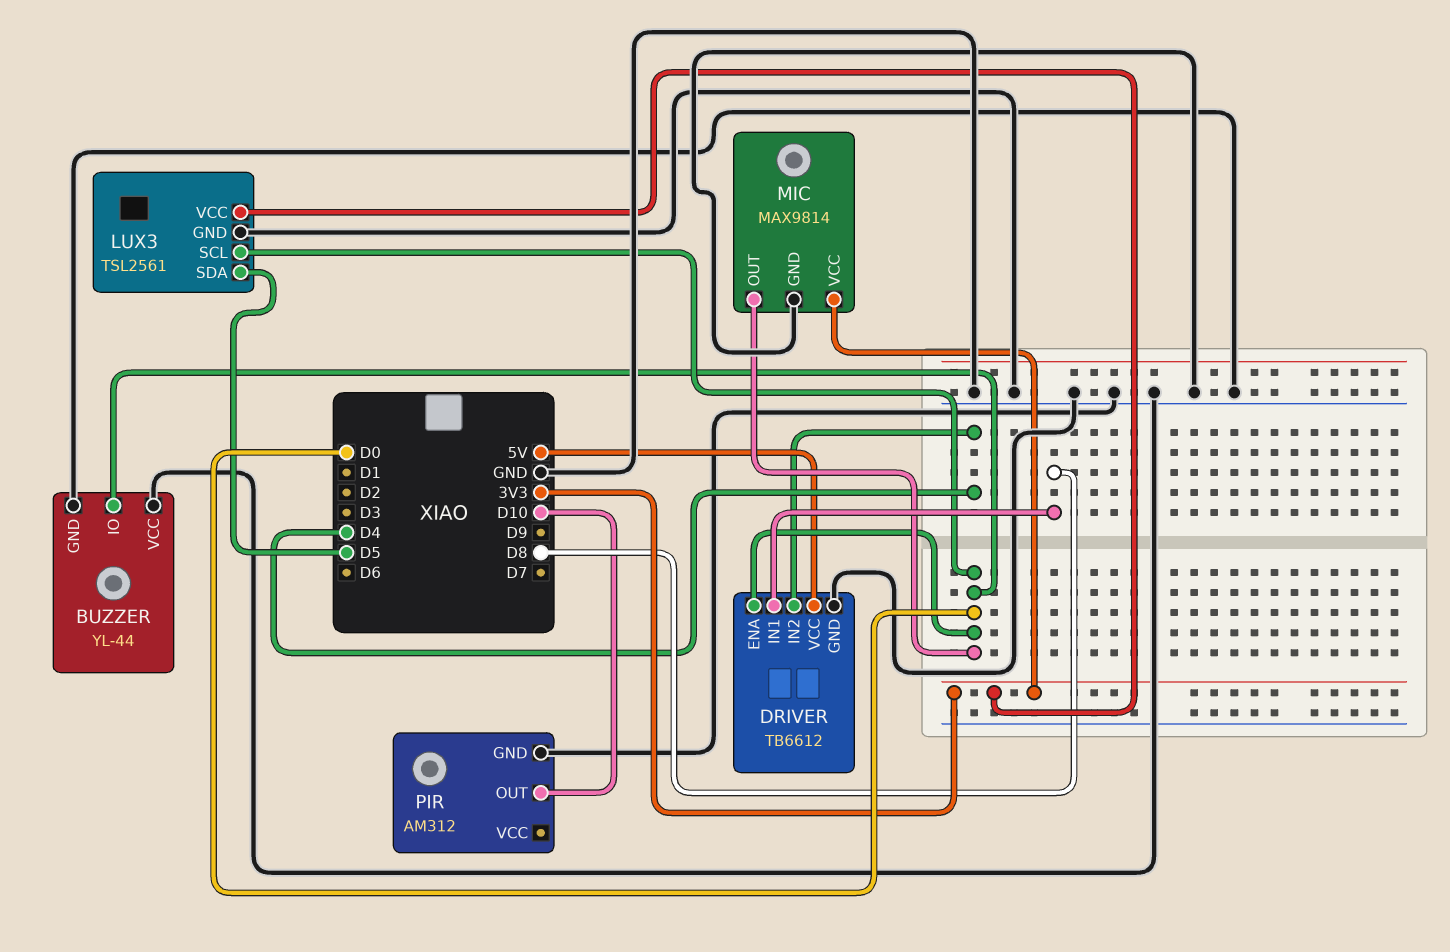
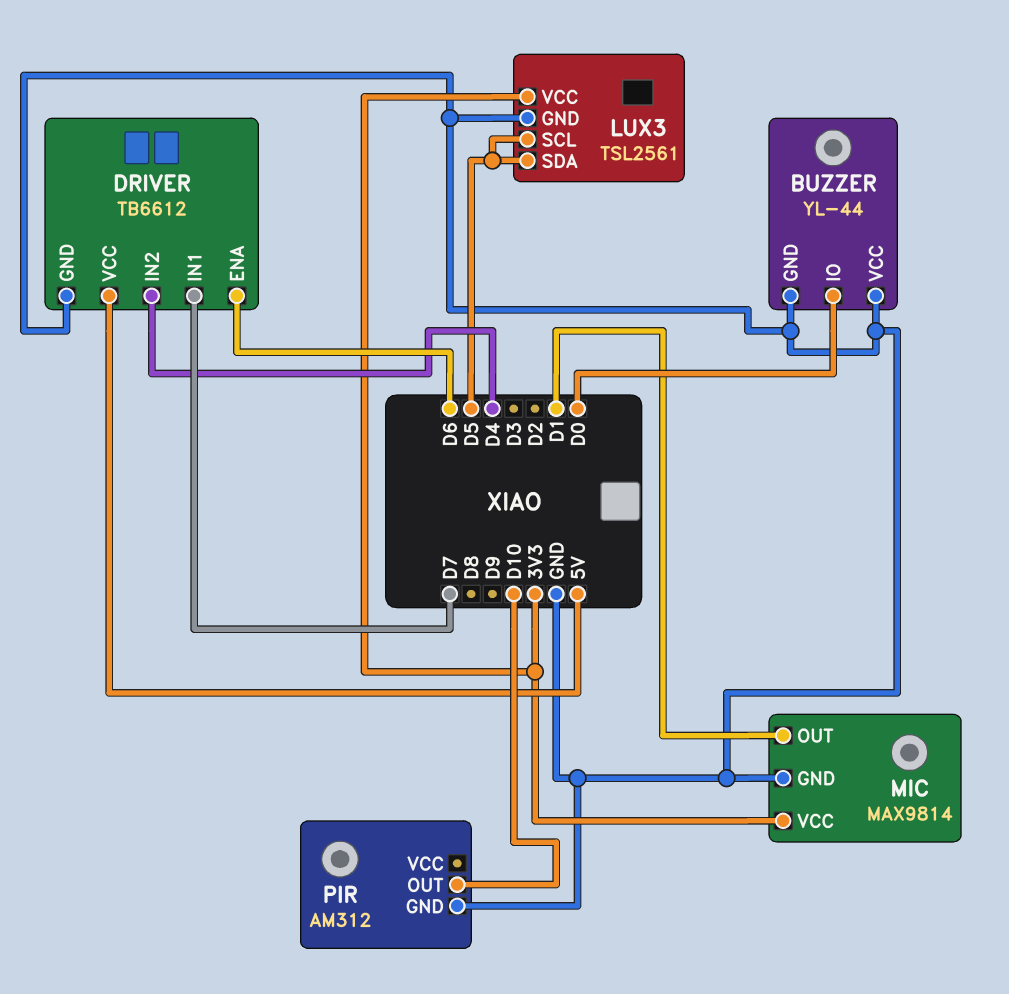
DRIVER pin ENA: D0 -> D6
DRIVER pin IN1: D8 -> D7
LUX3 pin SCL: D0 -> D5
MIC pin OUT: D0 -> D1

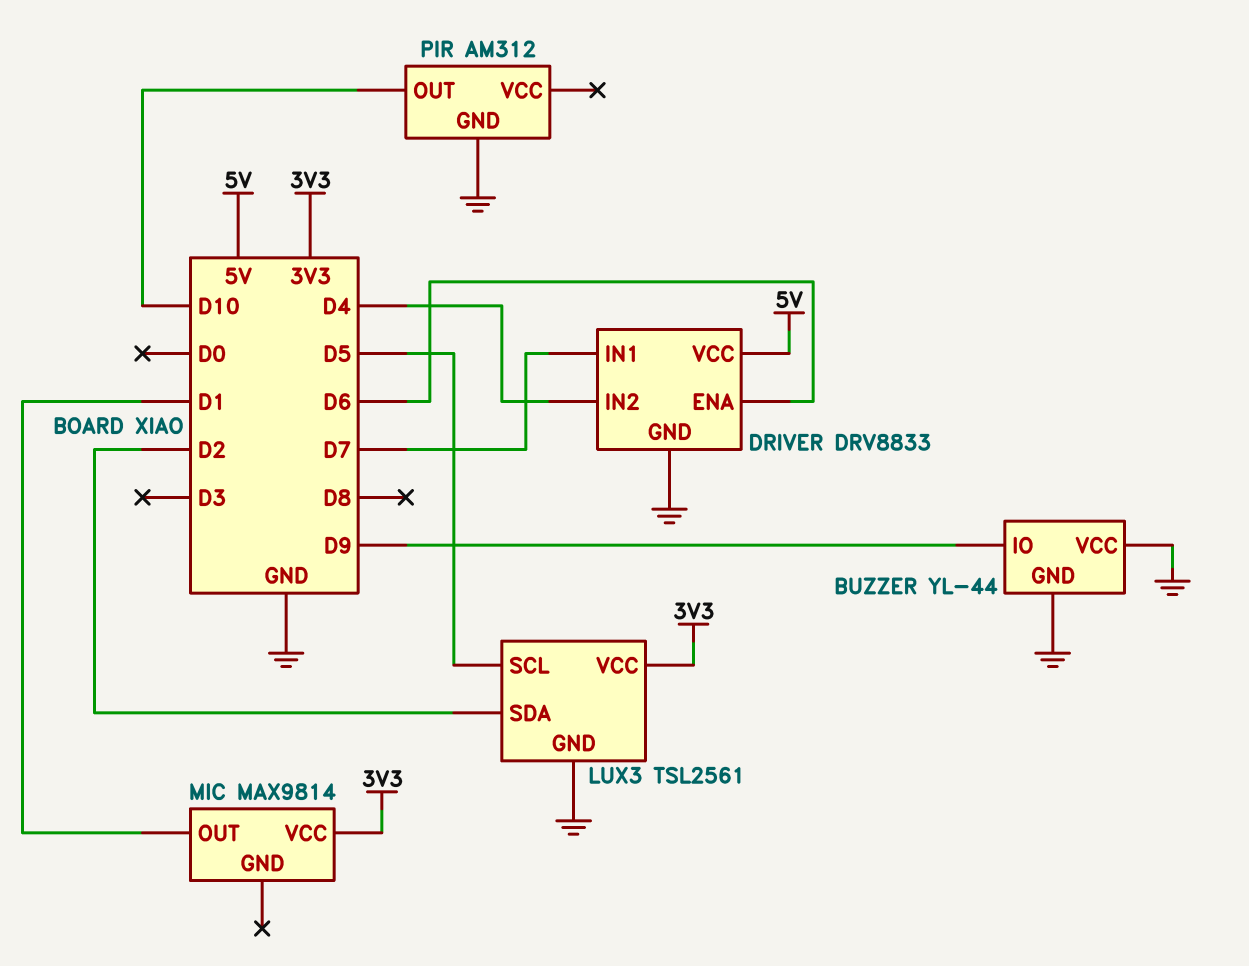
BUZZER pin IO: D0 -> D9
DRIVER: TB6612 -> DRV8833
LUX3 pin SDA: D5 -> D2
MIC pin GND: GND -> none

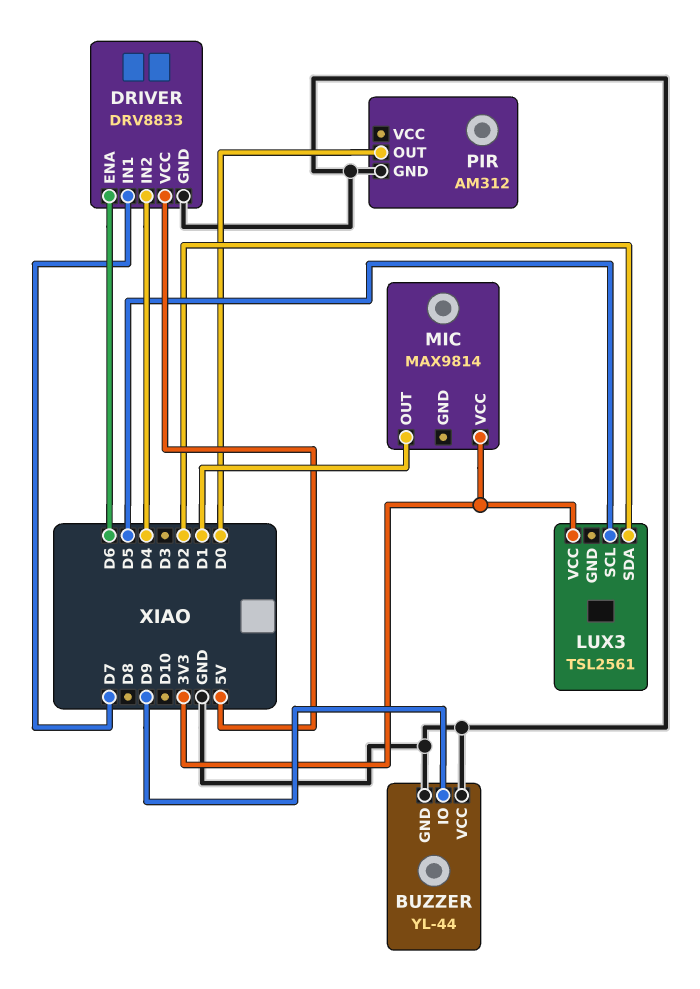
LUX3 pin GND: GND -> none
PIR pin OUT: D10 -> D0

